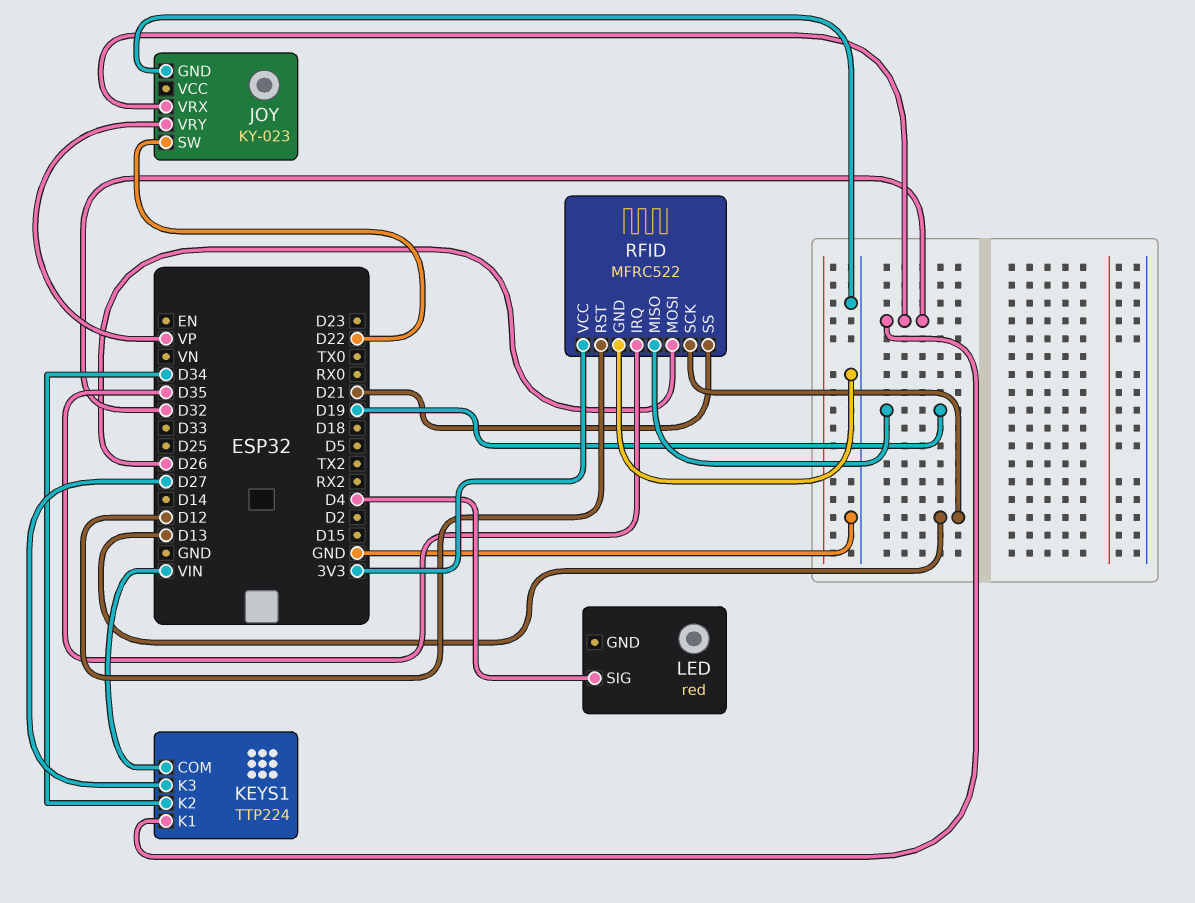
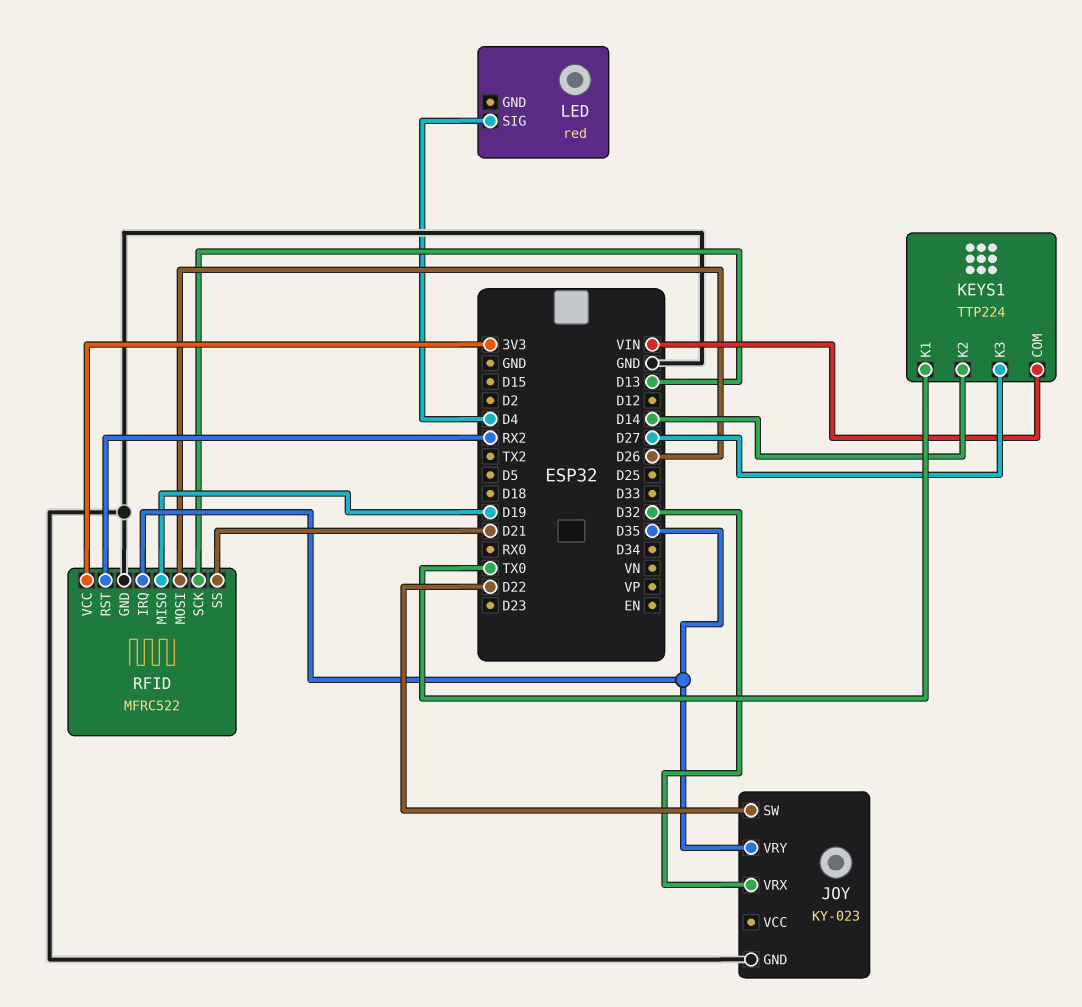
JOY pin VRY: VP -> D35
KEYS1 pin K1: D32 -> TX0
KEYS1 pin K2: D34 -> D14
RFID pin RST: D12 -> RX2

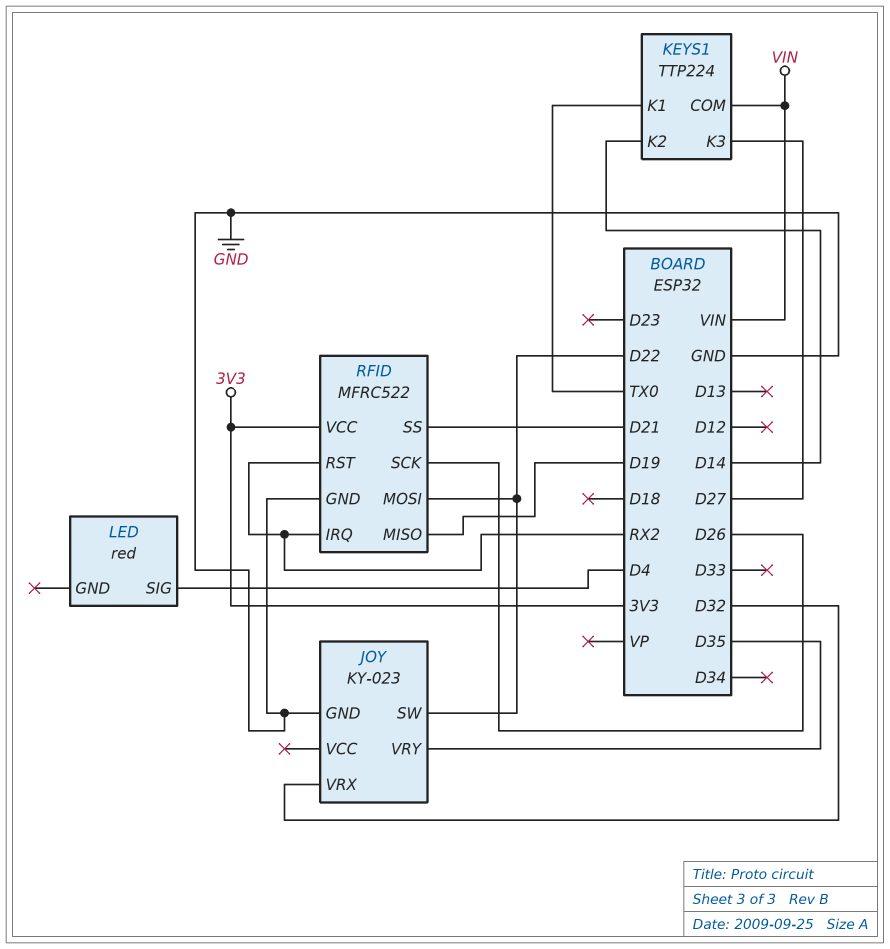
RFID pin IRQ: D35 -> RX2
RFID pin MOSI: D26 -> D22
RFID pin SCK: D13 -> D26

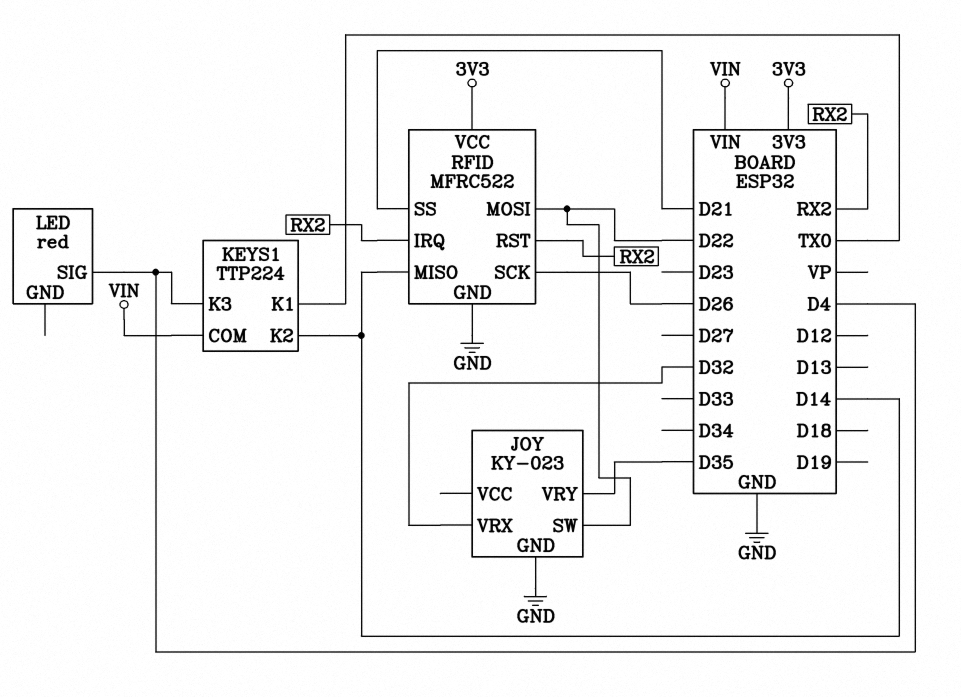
KEYS1 pin K3: D27 -> D4
RFID pin MISO: D19 -> D14

